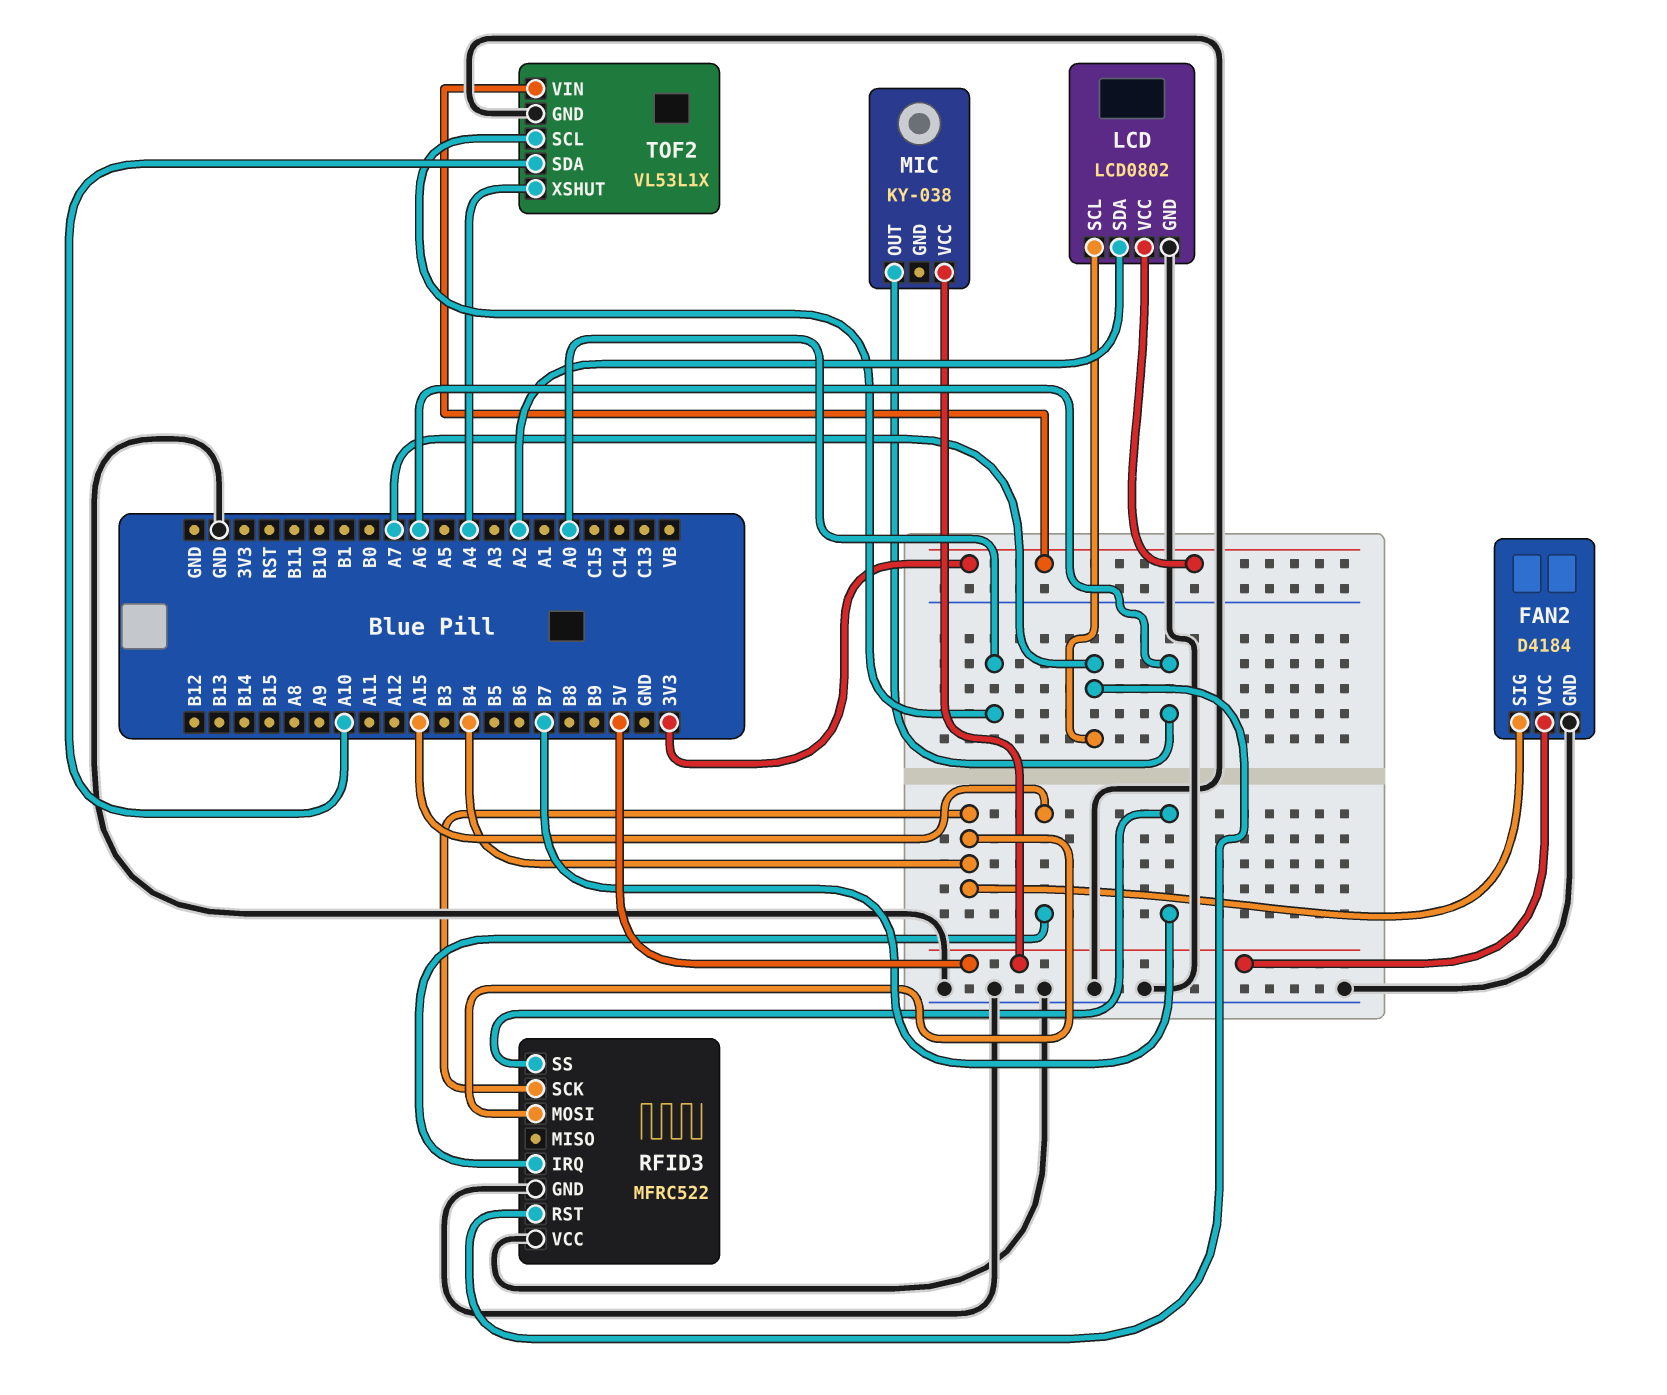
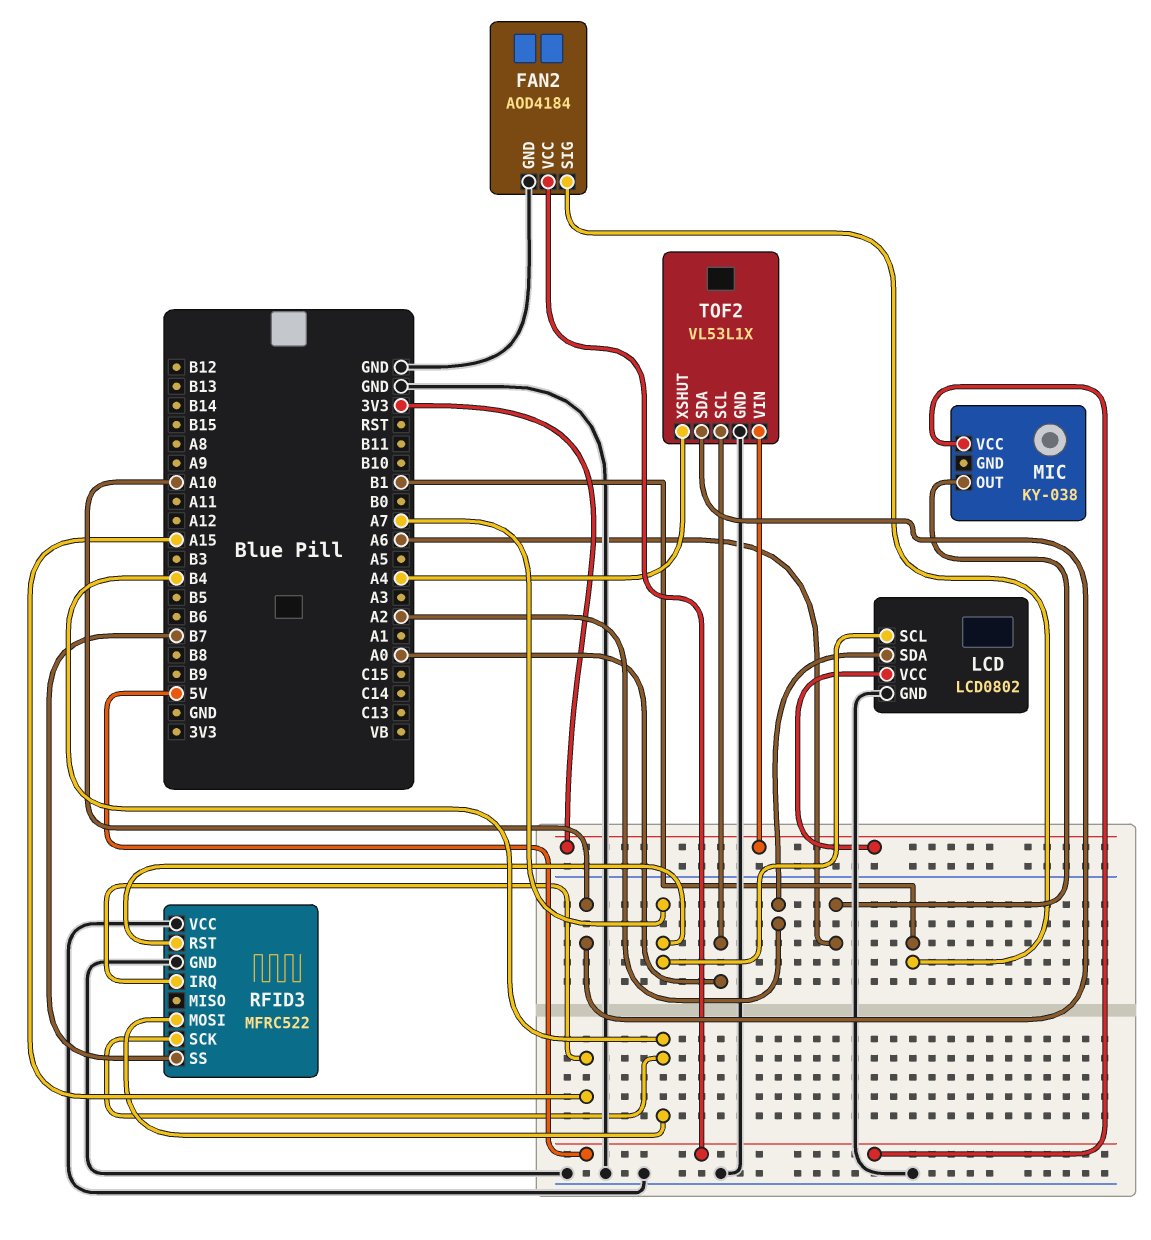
FAN2: D4184 -> AOD4184
FAN2 pin SIG: B4 -> B1

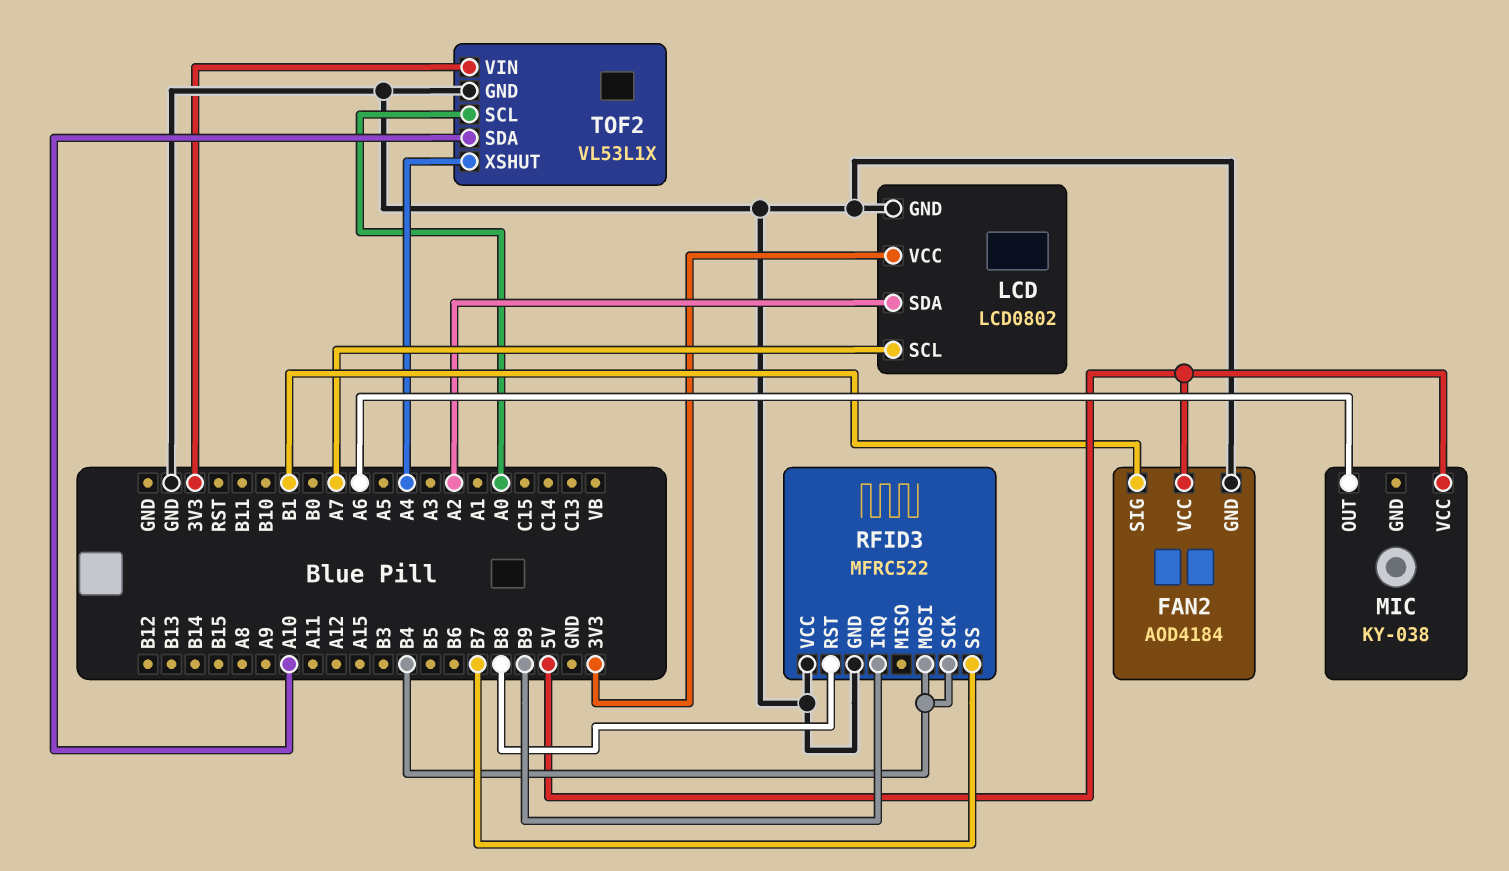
RFID3 pin IRQ: A15 -> B9
RFID3 pin RST: A7 -> B8

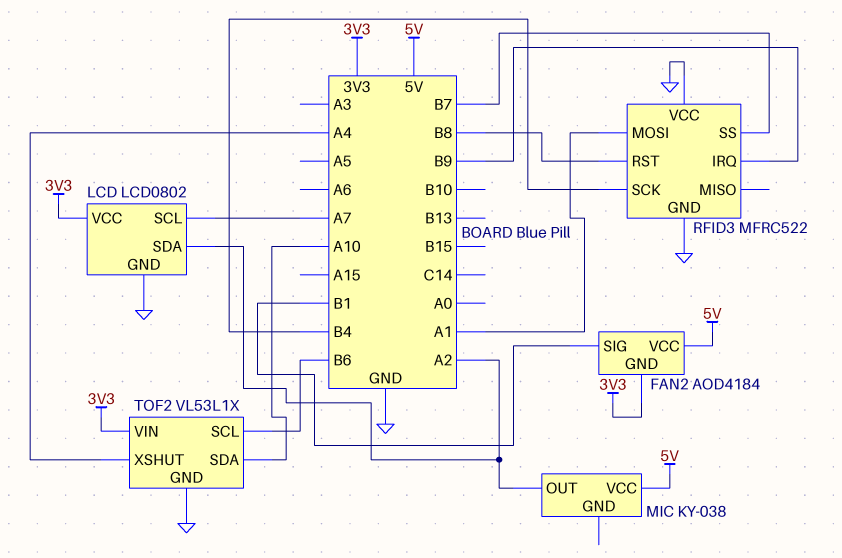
FAN2 pin GND: GND -> 3V3
MIC pin OUT: A6 -> A2
RFID3 pin MOSI: B4 -> A1
TOF2 pin SCL: A0 -> B6

